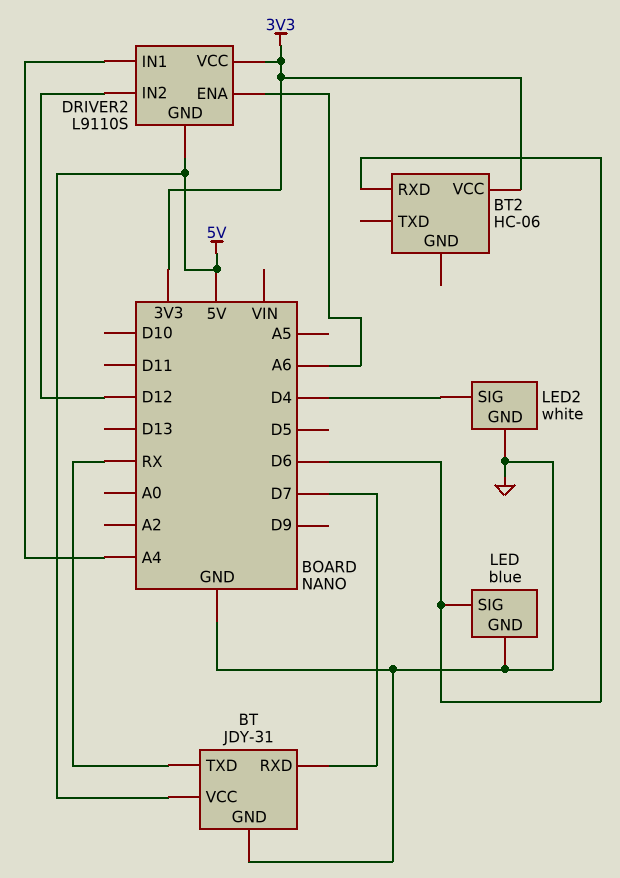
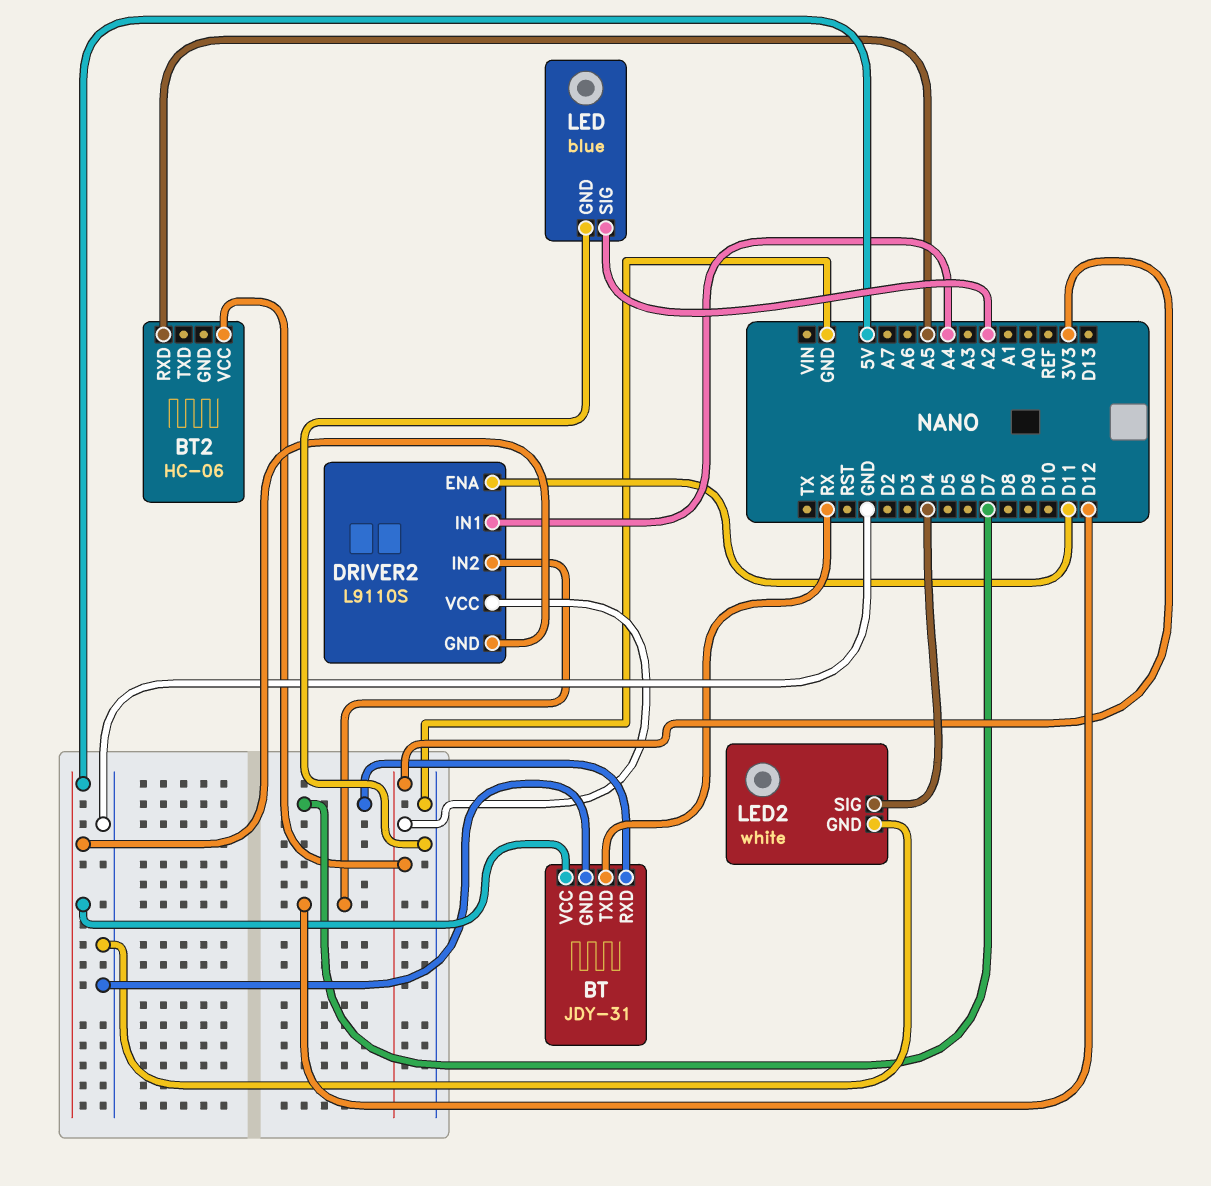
BT2 pin RXD: D6 -> A5
DRIVER2 pin ENA: A6 -> D11
LED pin SIG: D6 -> A2

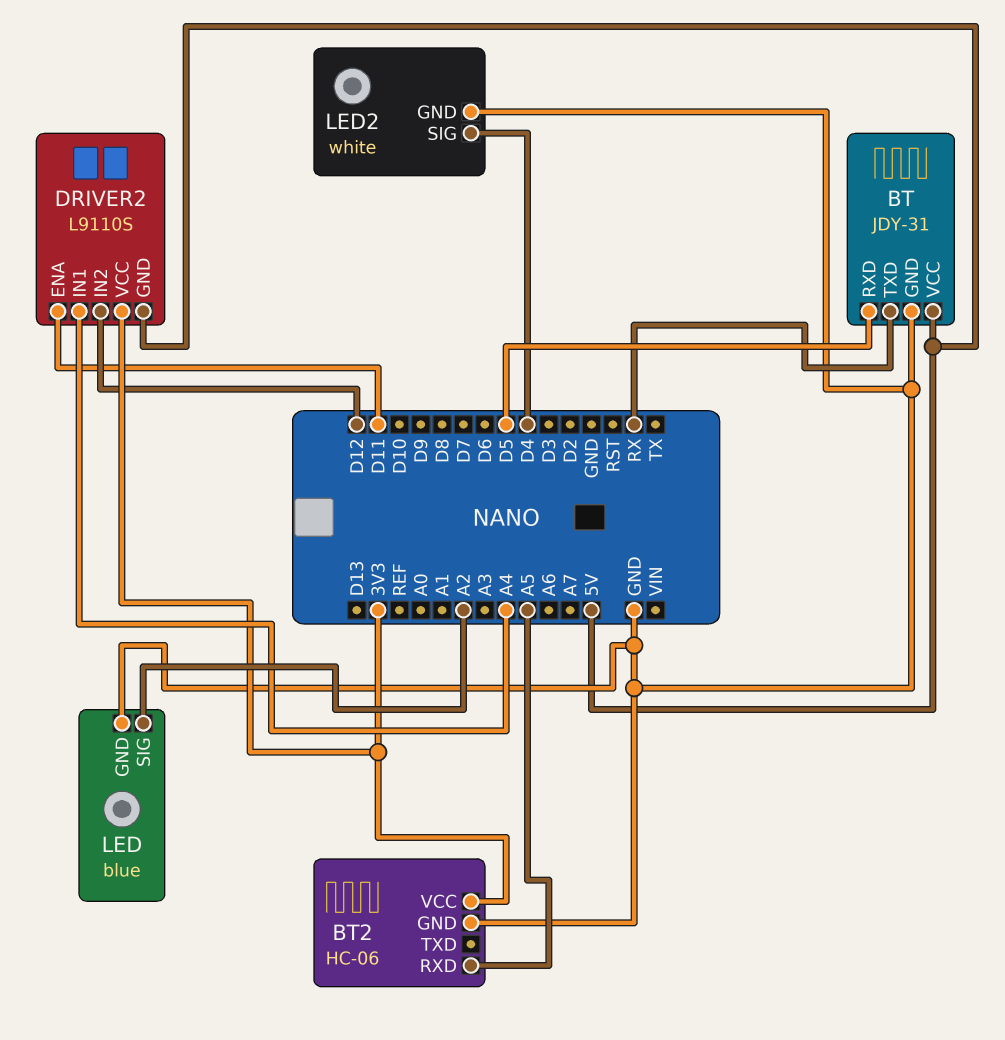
BT pin RXD: D7 -> D5
BT2 pin GND: none -> GND

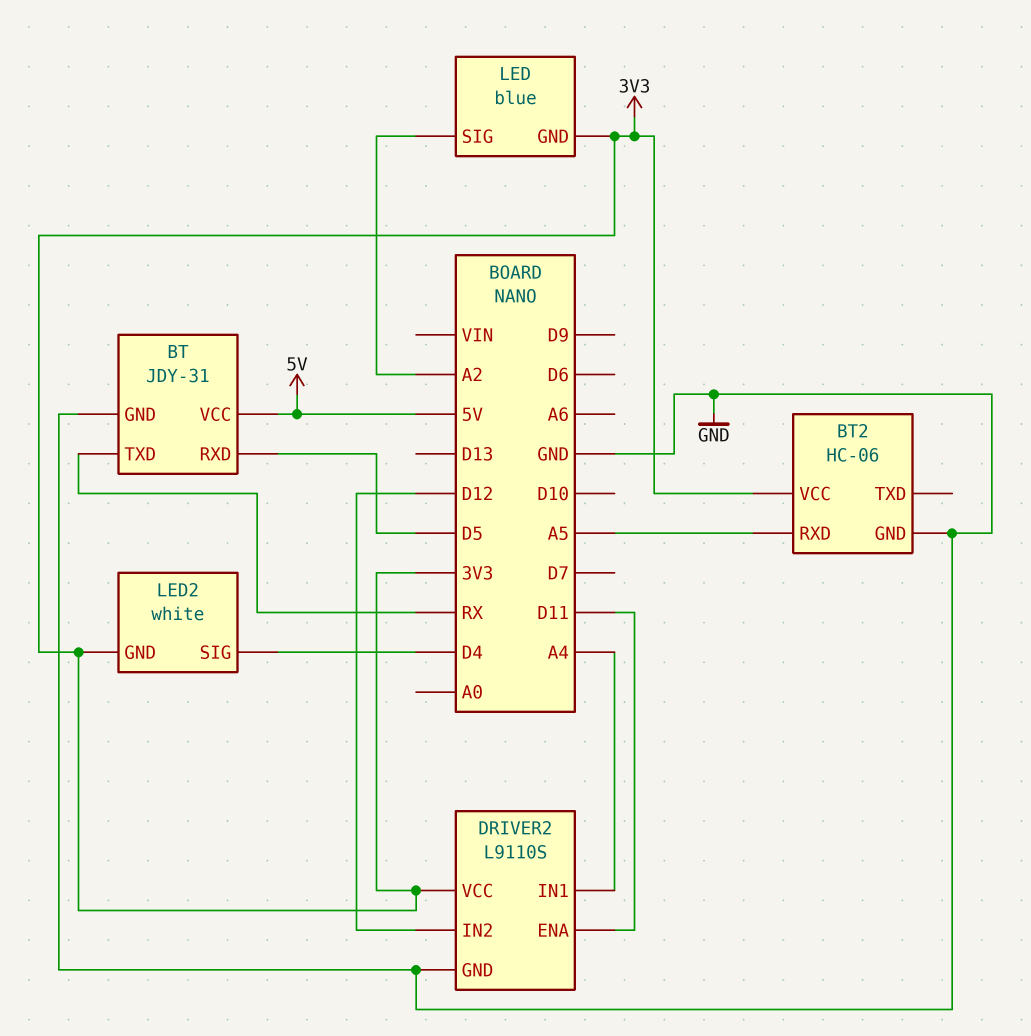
DRIVER2 pin GND: 5V -> GND
LED pin GND: GND -> 3V3
LED2 pin GND: GND -> 3V3

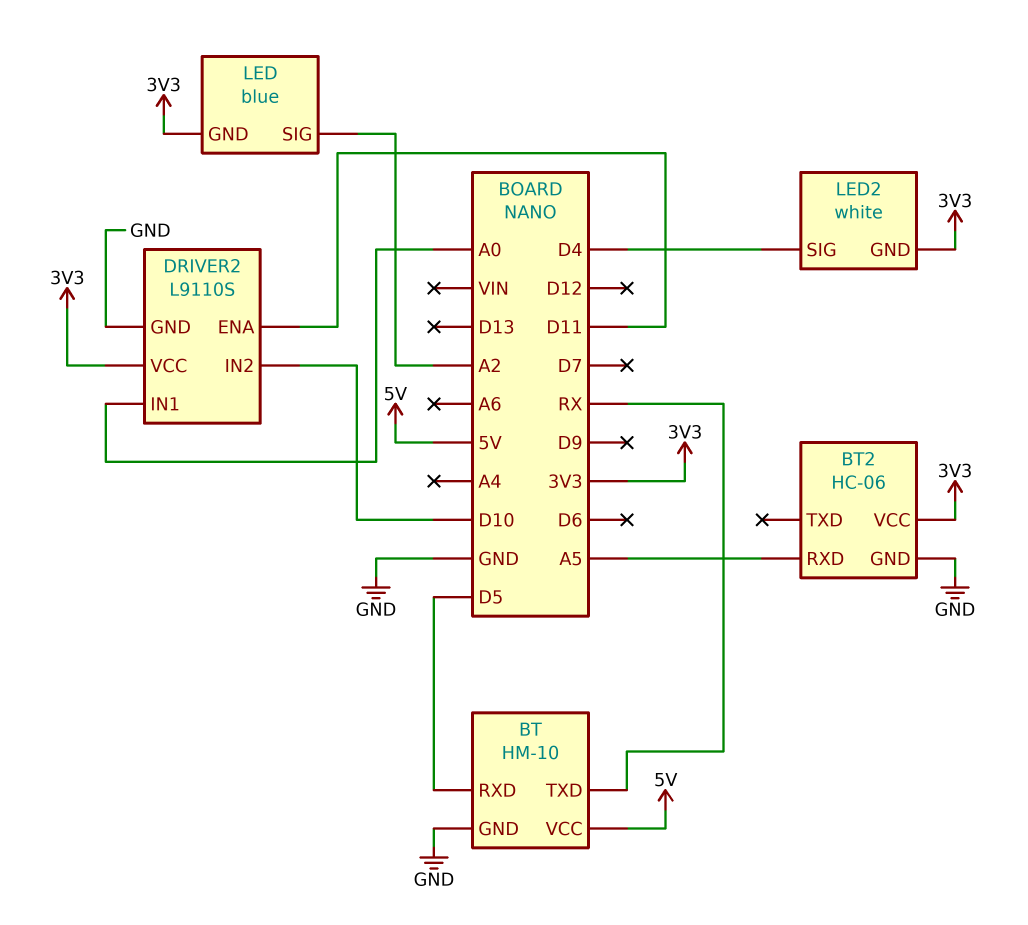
BT: JDY-31 -> HM-10
DRIVER2 pin IN1: A4 -> A0
DRIVER2 pin IN2: D12 -> D10

